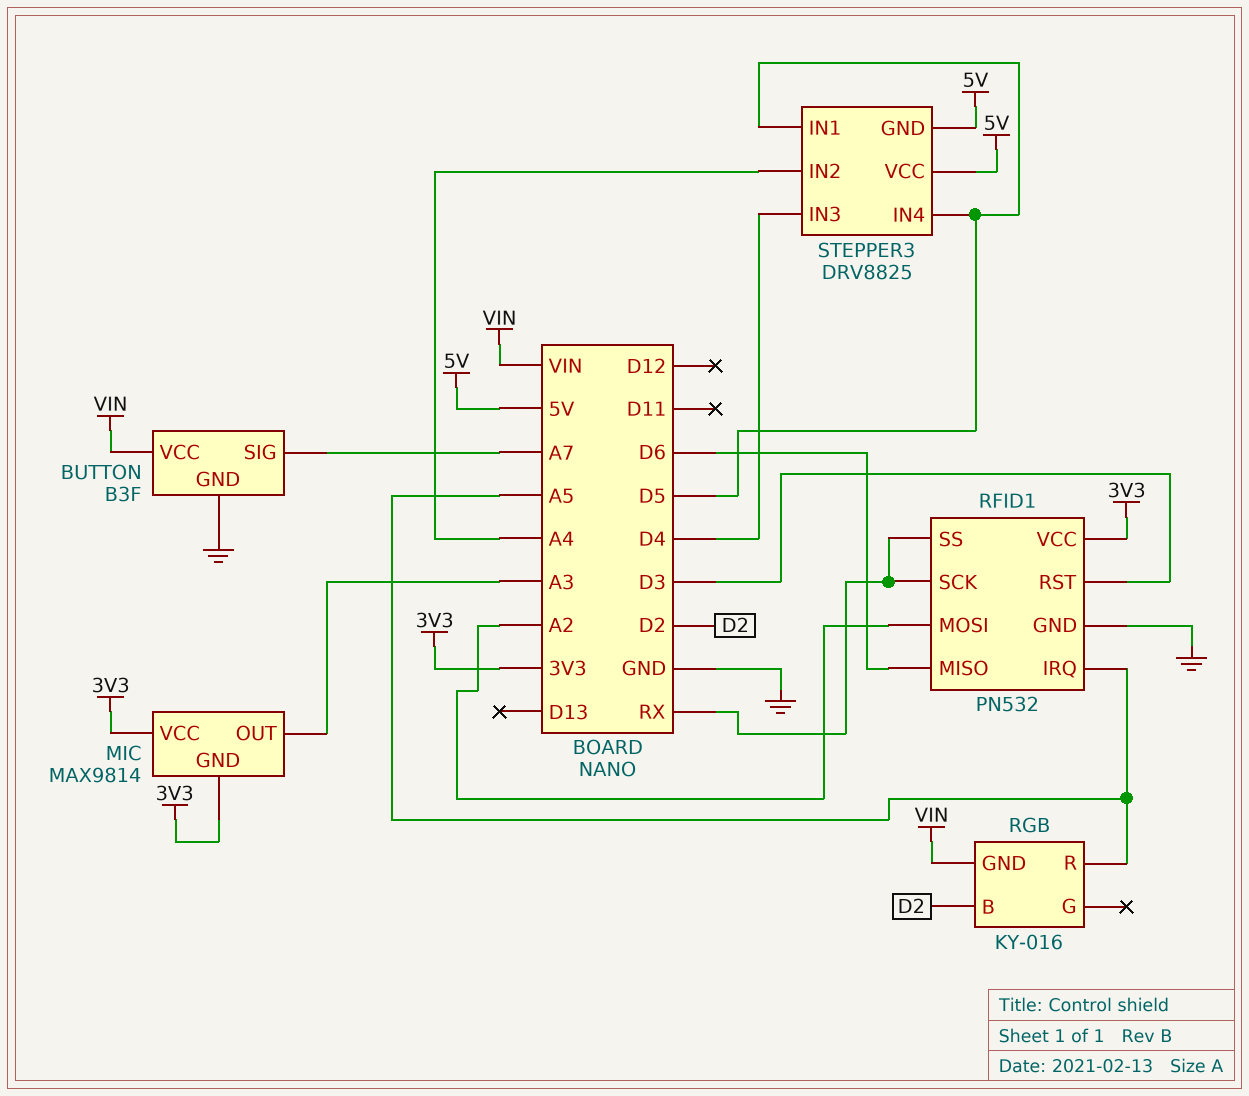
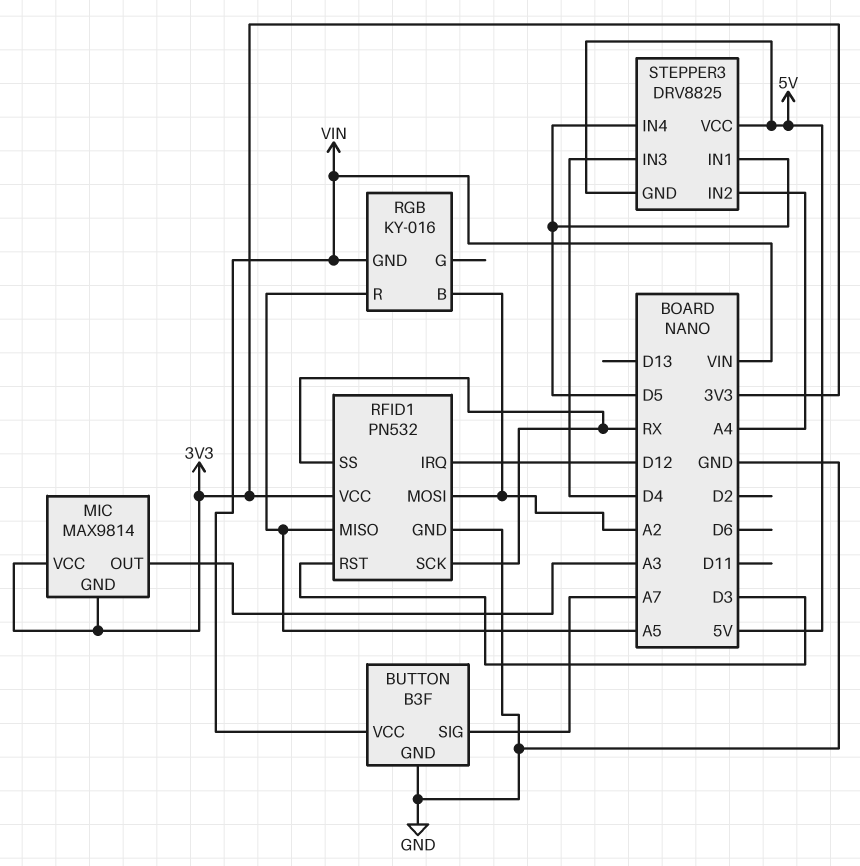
RFID1 pin IRQ: A5 -> D12
RFID1 pin MISO: D6 -> A5
RGB pin B: D2 -> A2

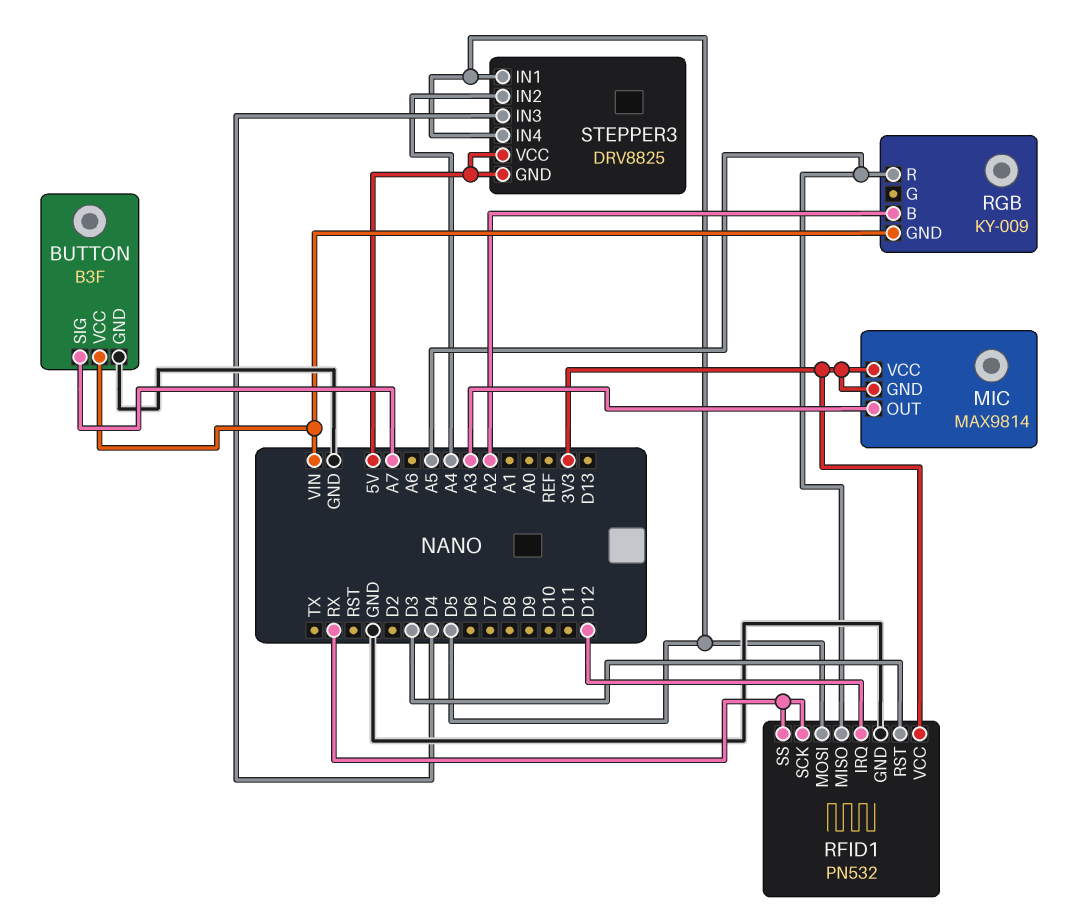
RFID1 pin MOSI: A2 -> D5
RGB: KY-016 -> KY-009

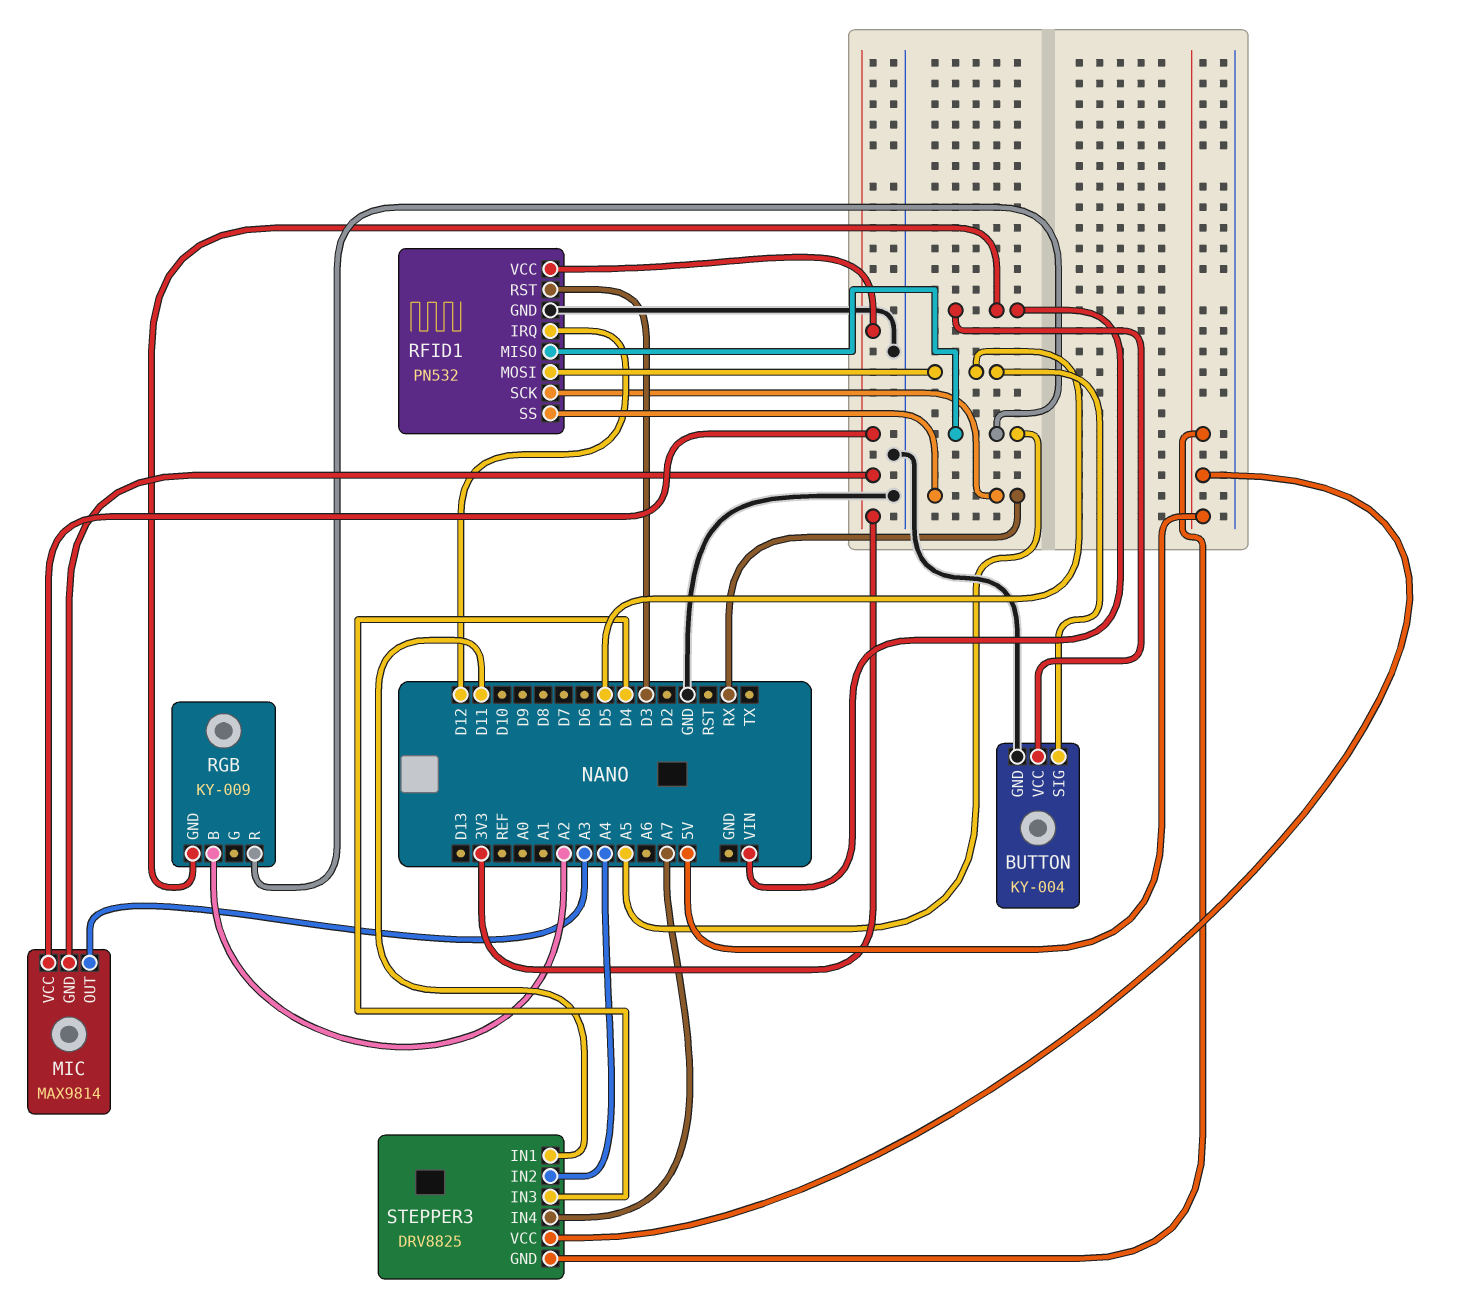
BUTTON: B3F -> KY-004
BUTTON pin SIG: A7 -> D5
STEPPER3 pin IN1: D5 -> D11
STEPPER3 pin IN4: D5 -> A7

